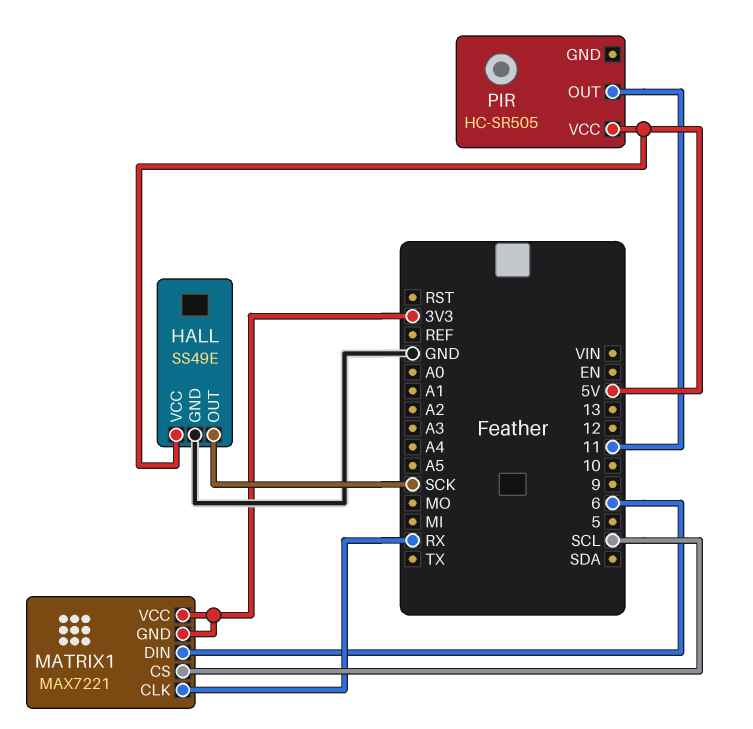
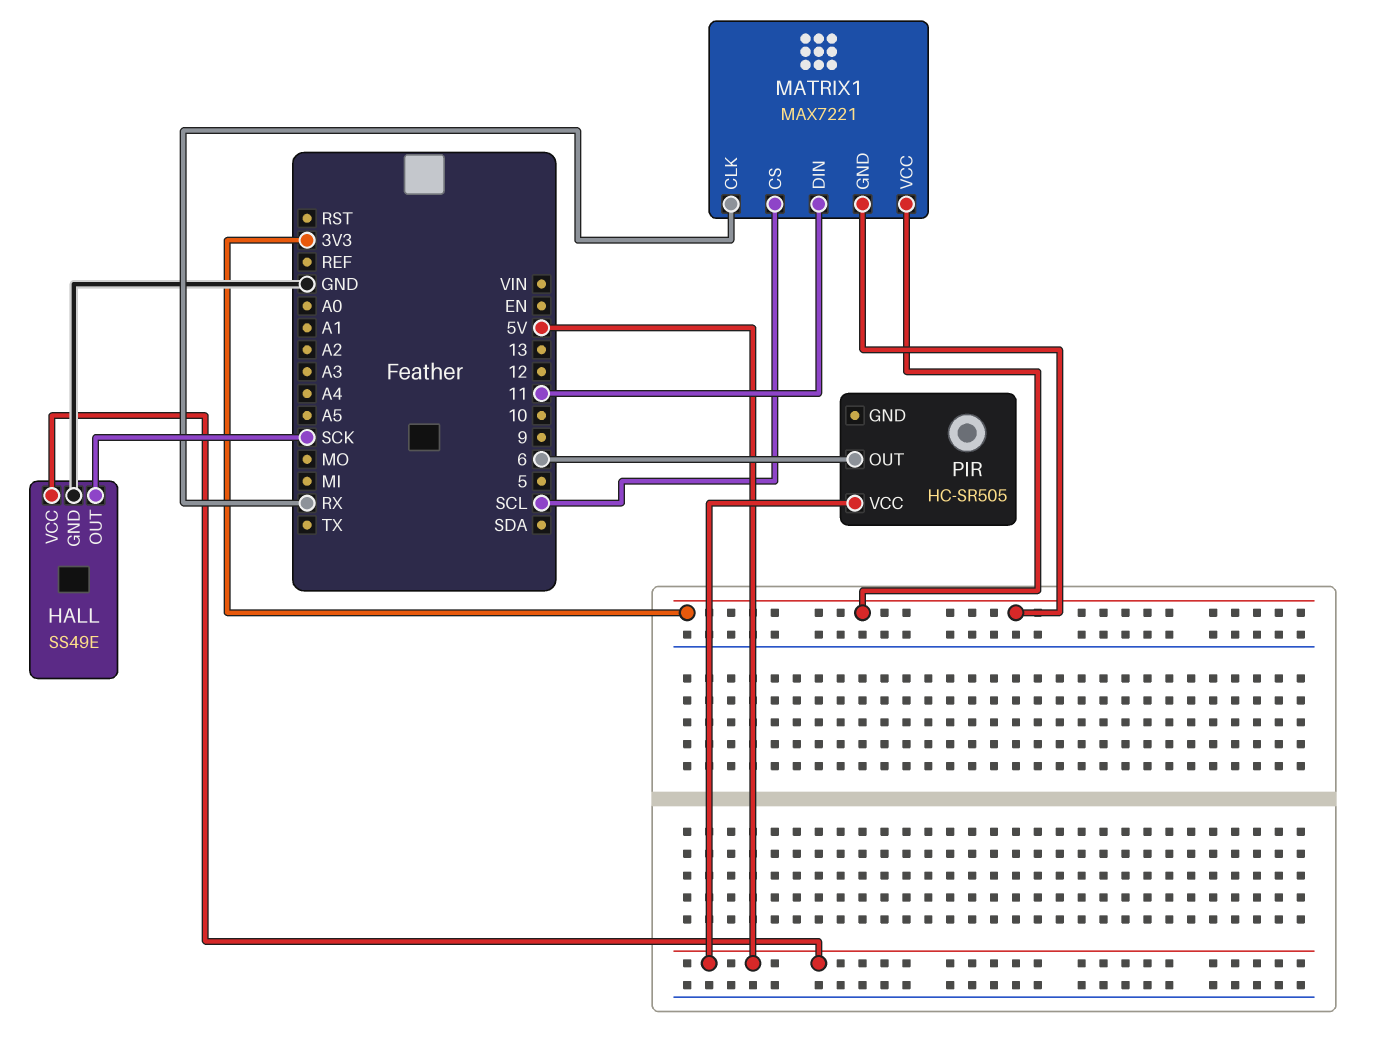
MATRIX1 pin DIN: 6 -> 11
PIR pin OUT: 11 -> 6

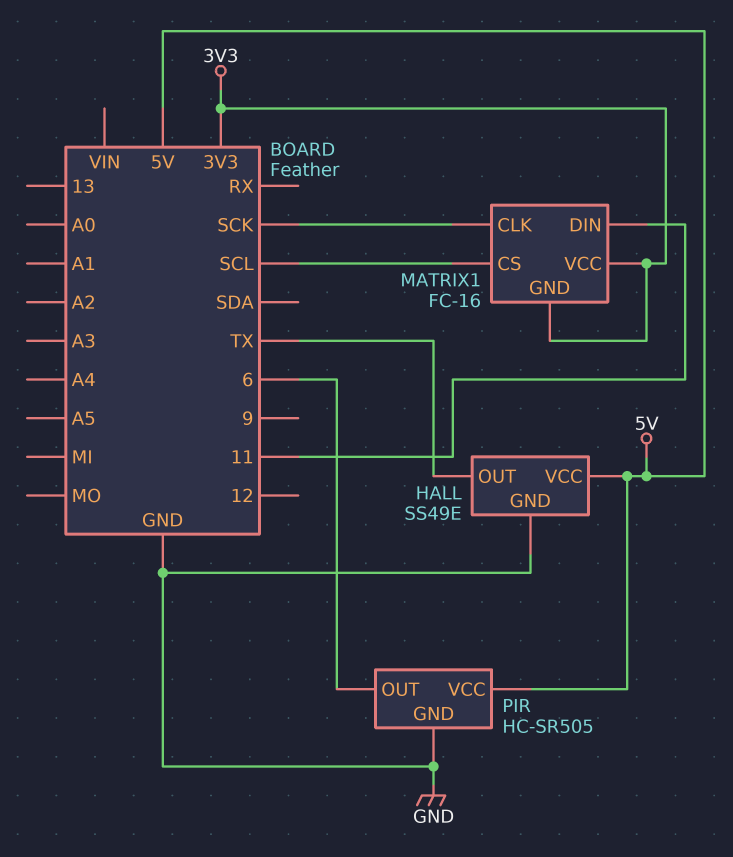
HALL pin OUT: SCK -> TX
MATRIX1: MAX7221 -> FC-16
MATRIX1 pin CLK: RX -> SCK
PIR pin GND: none -> GND

